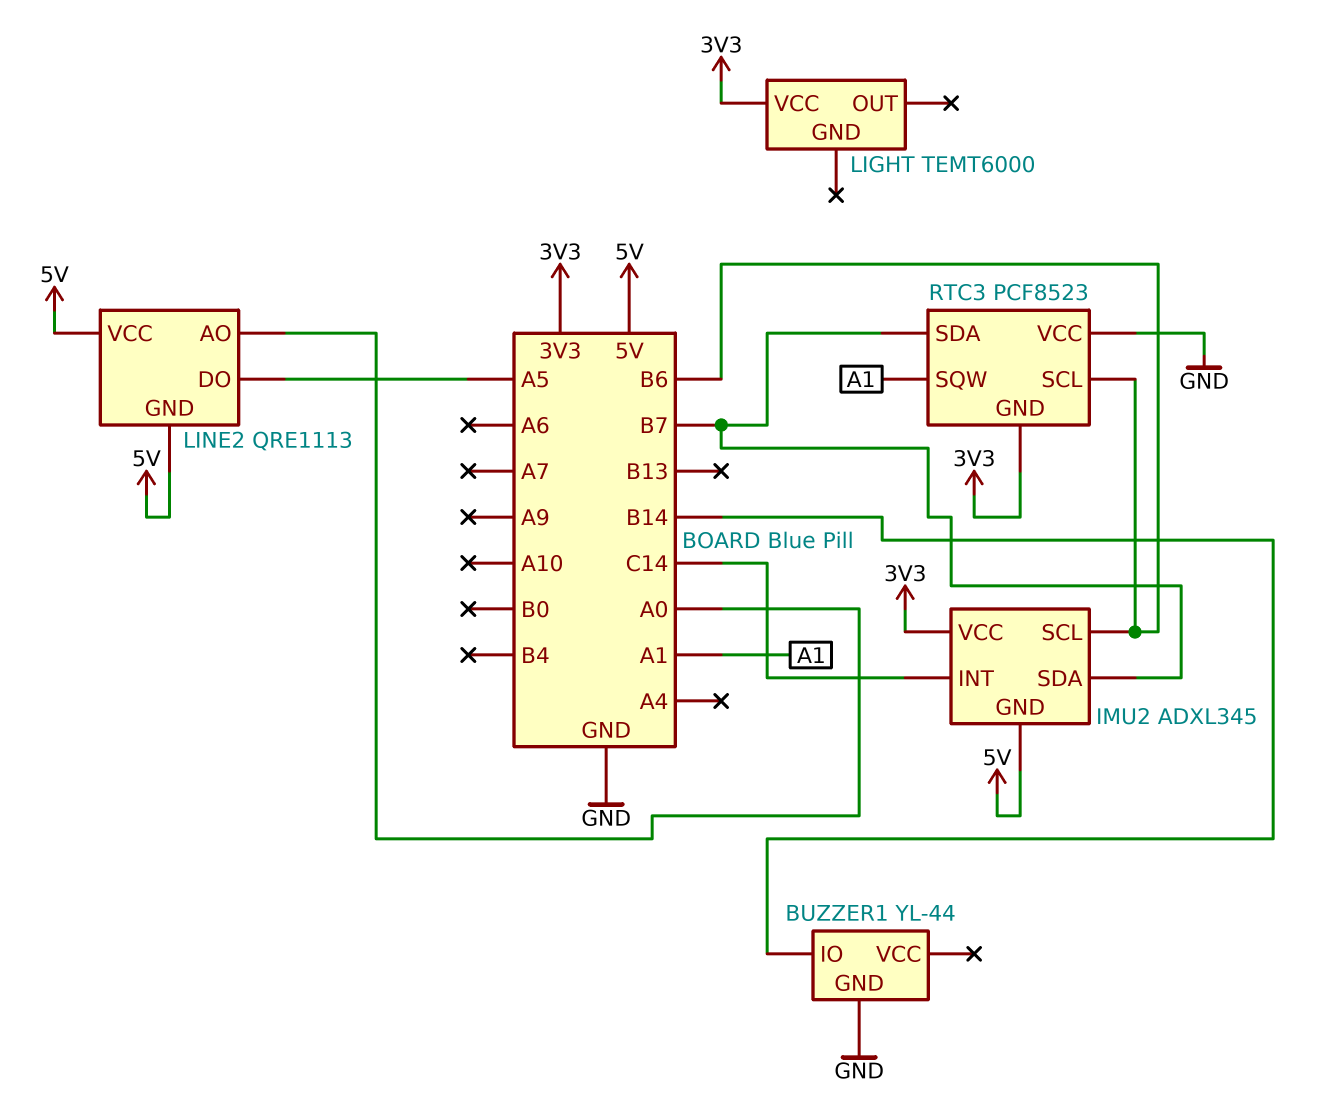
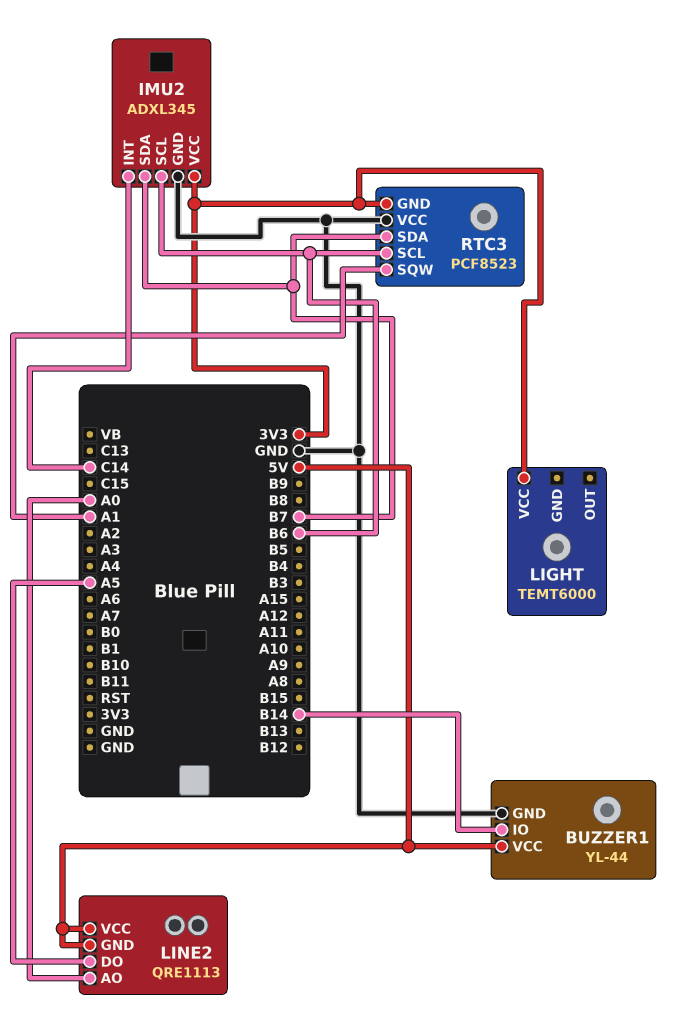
BUZZER1 pin VCC: none -> 5V
IMU2 pin GND: 5V -> GND

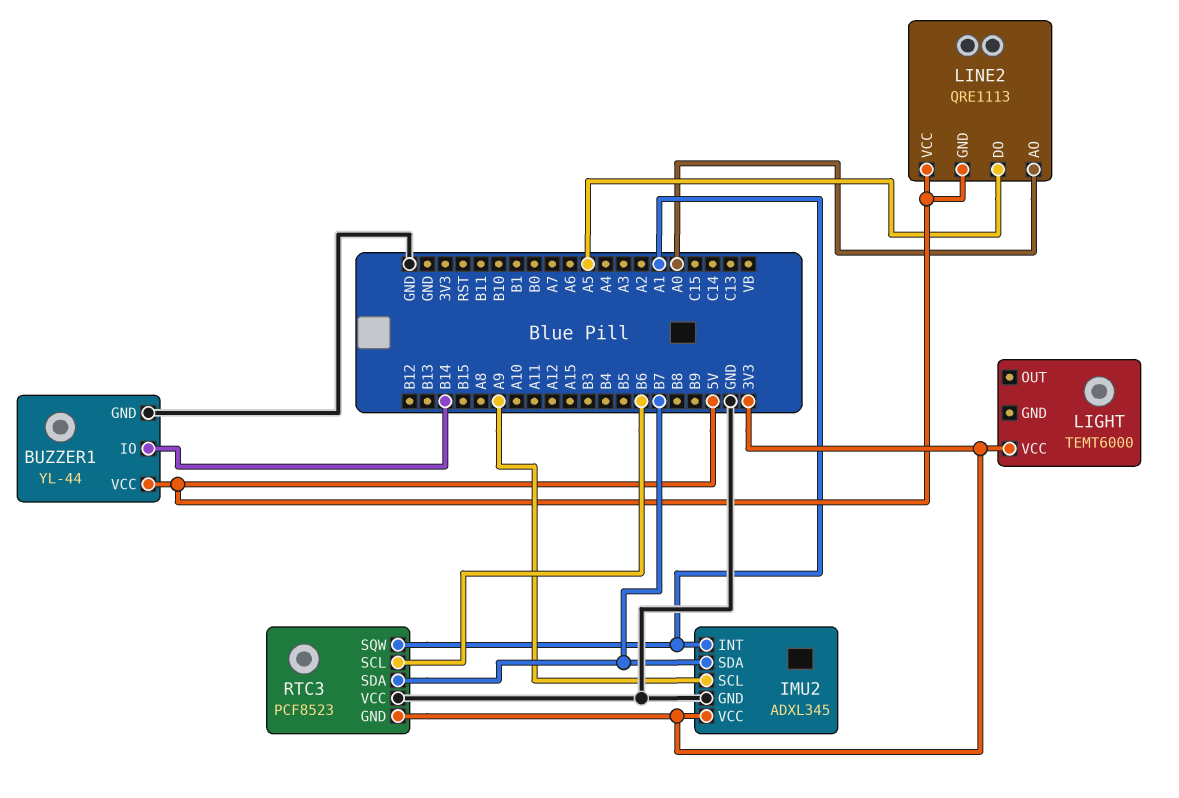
IMU2 pin INT: C14 -> A1
IMU2 pin SCL: B6 -> A9

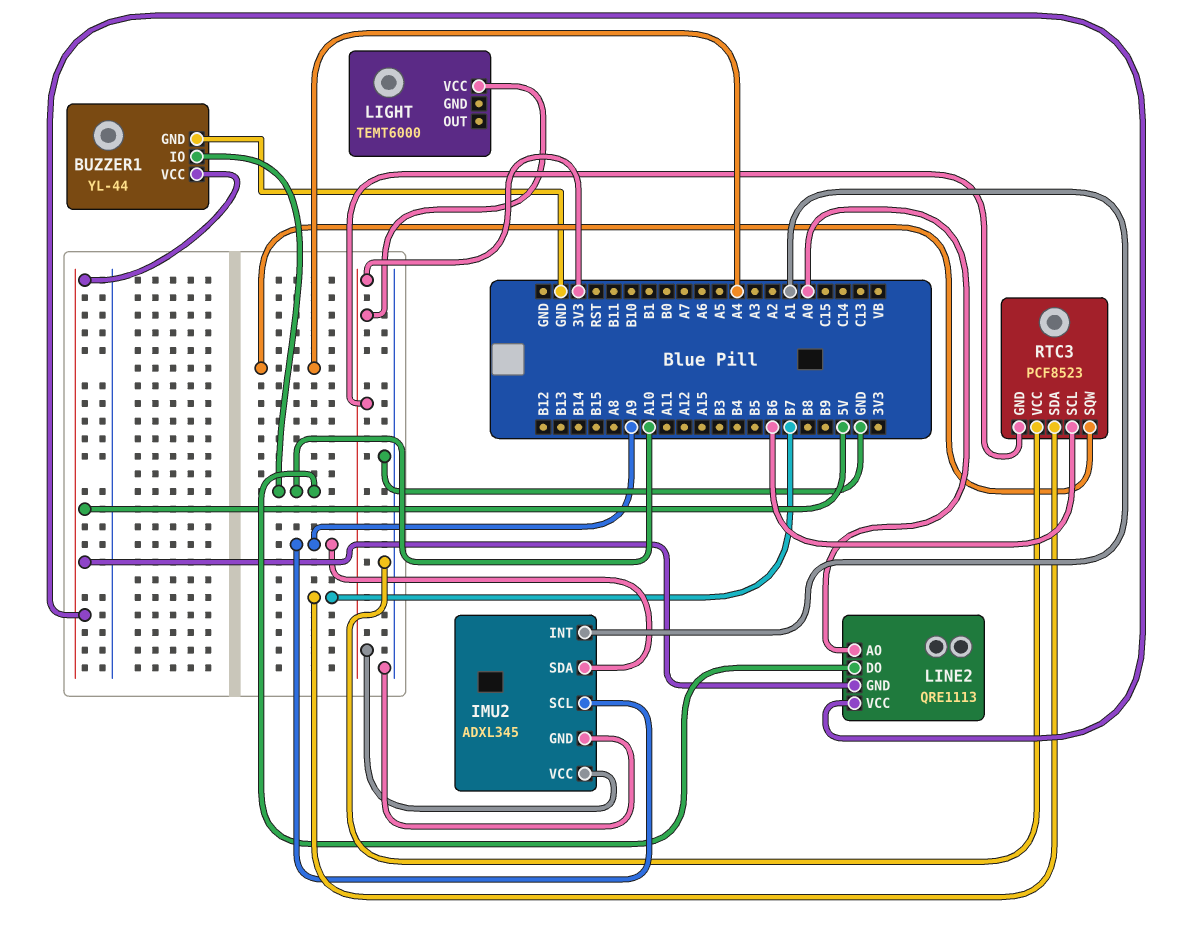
BUZZER1 pin IO: B14 -> A10
IMU2 pin SDA: B7 -> A9
LINE2 pin DO: A5 -> A10
RTC3 pin SQW: A1 -> A4

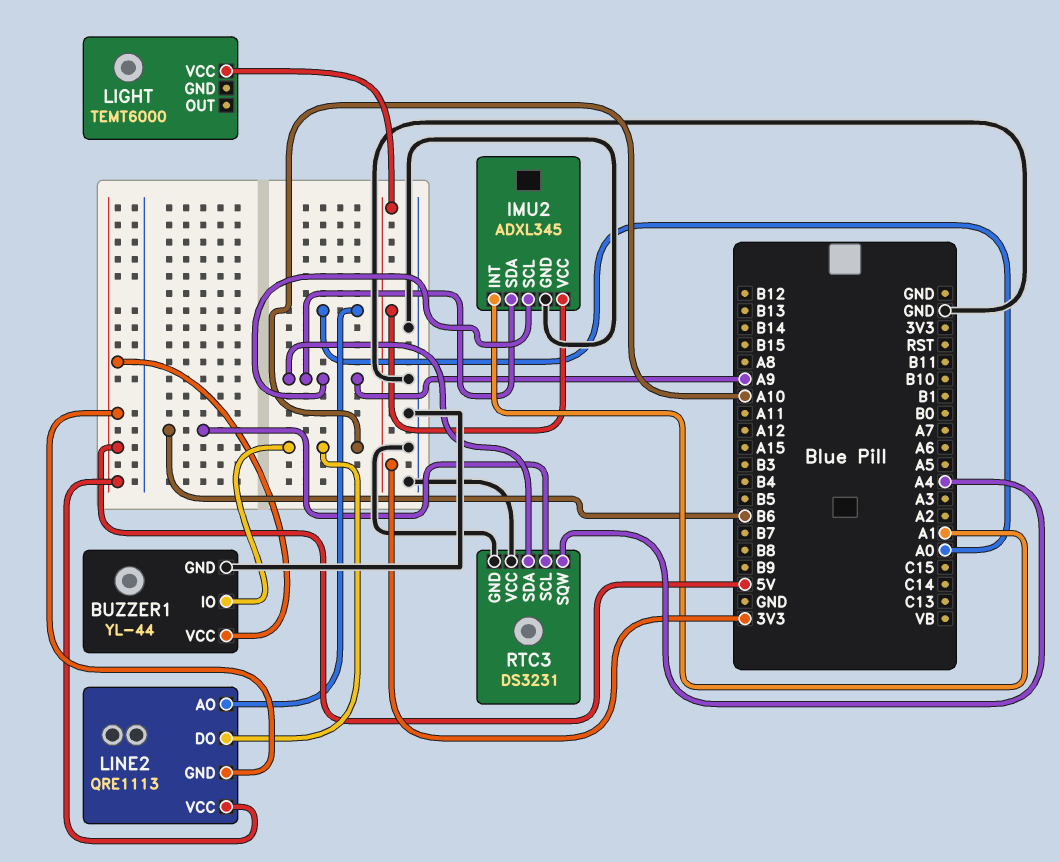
RTC3: PCF8523 -> DS3231
RTC3 pin GND: 3V3 -> GND
RTC3 pin SDA: B7 -> A9

